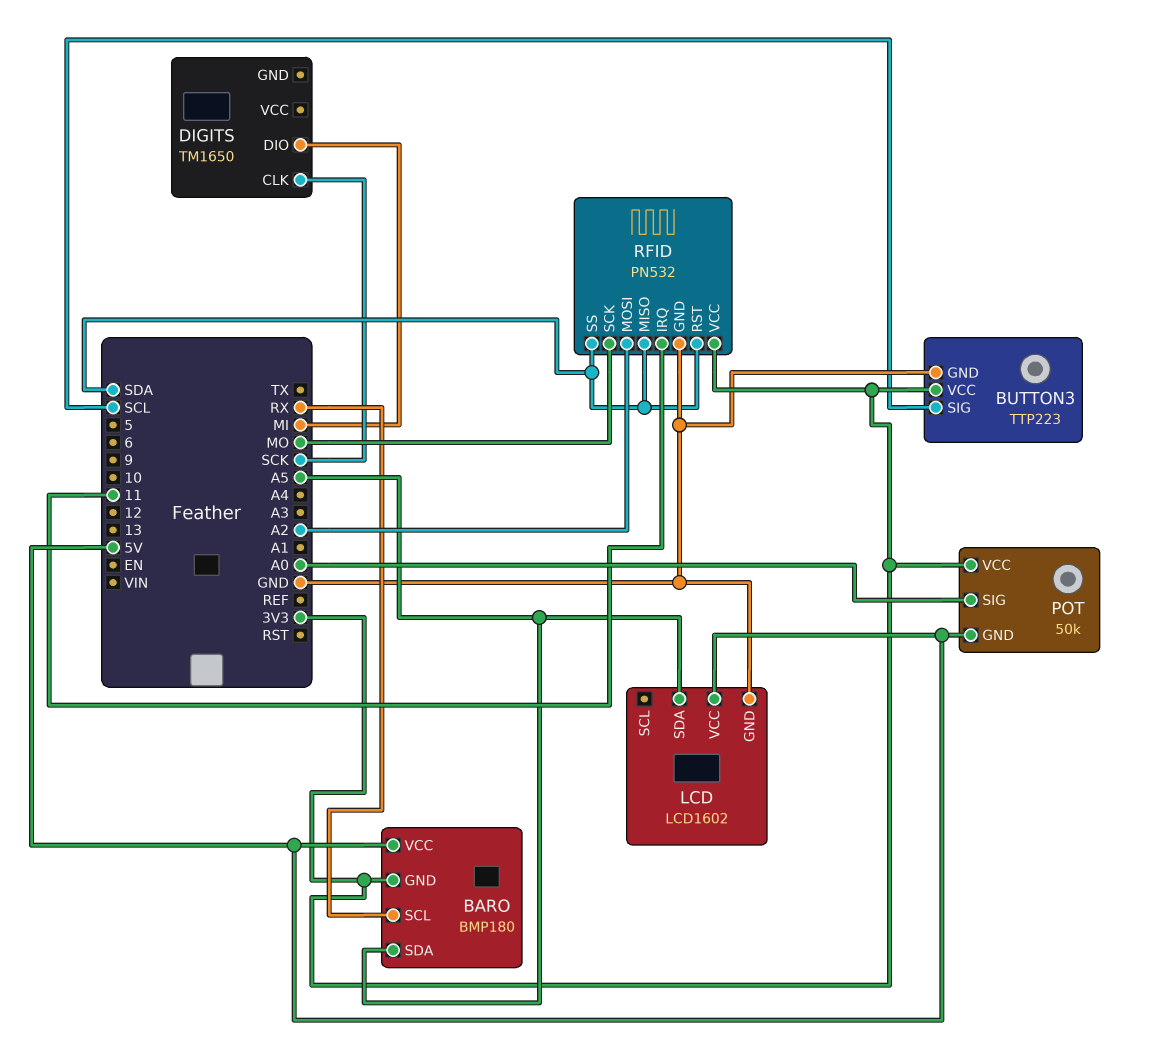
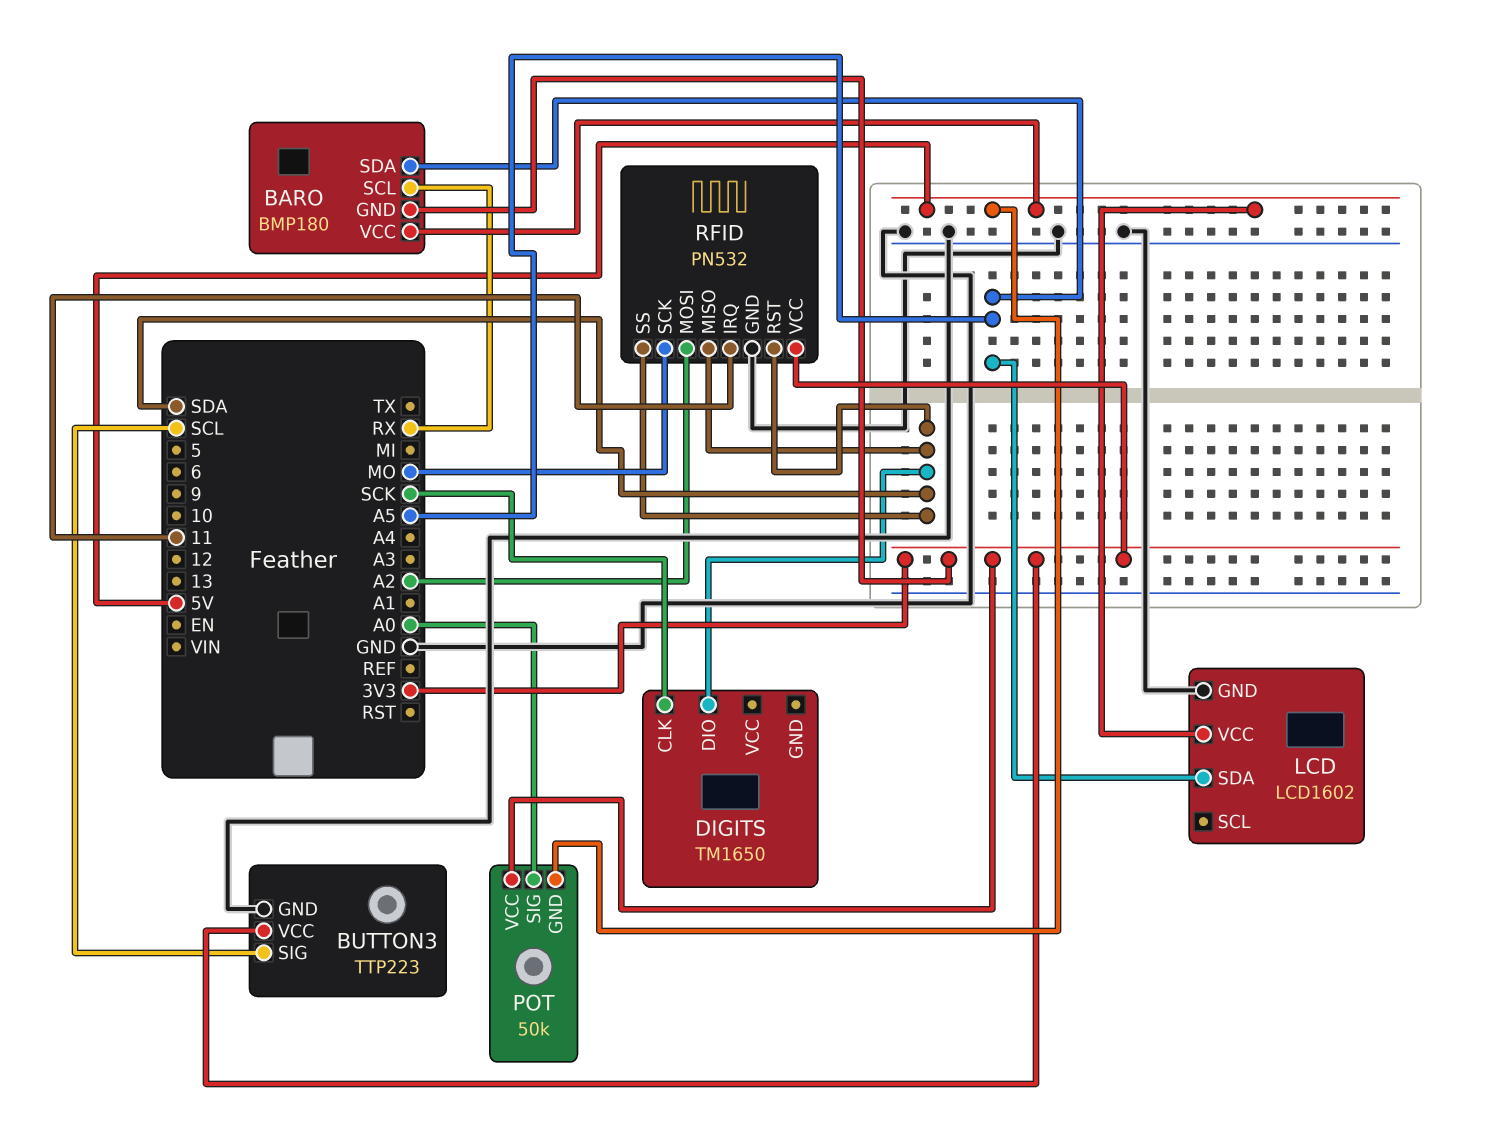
DIGITS pin DIO: MI -> SDA

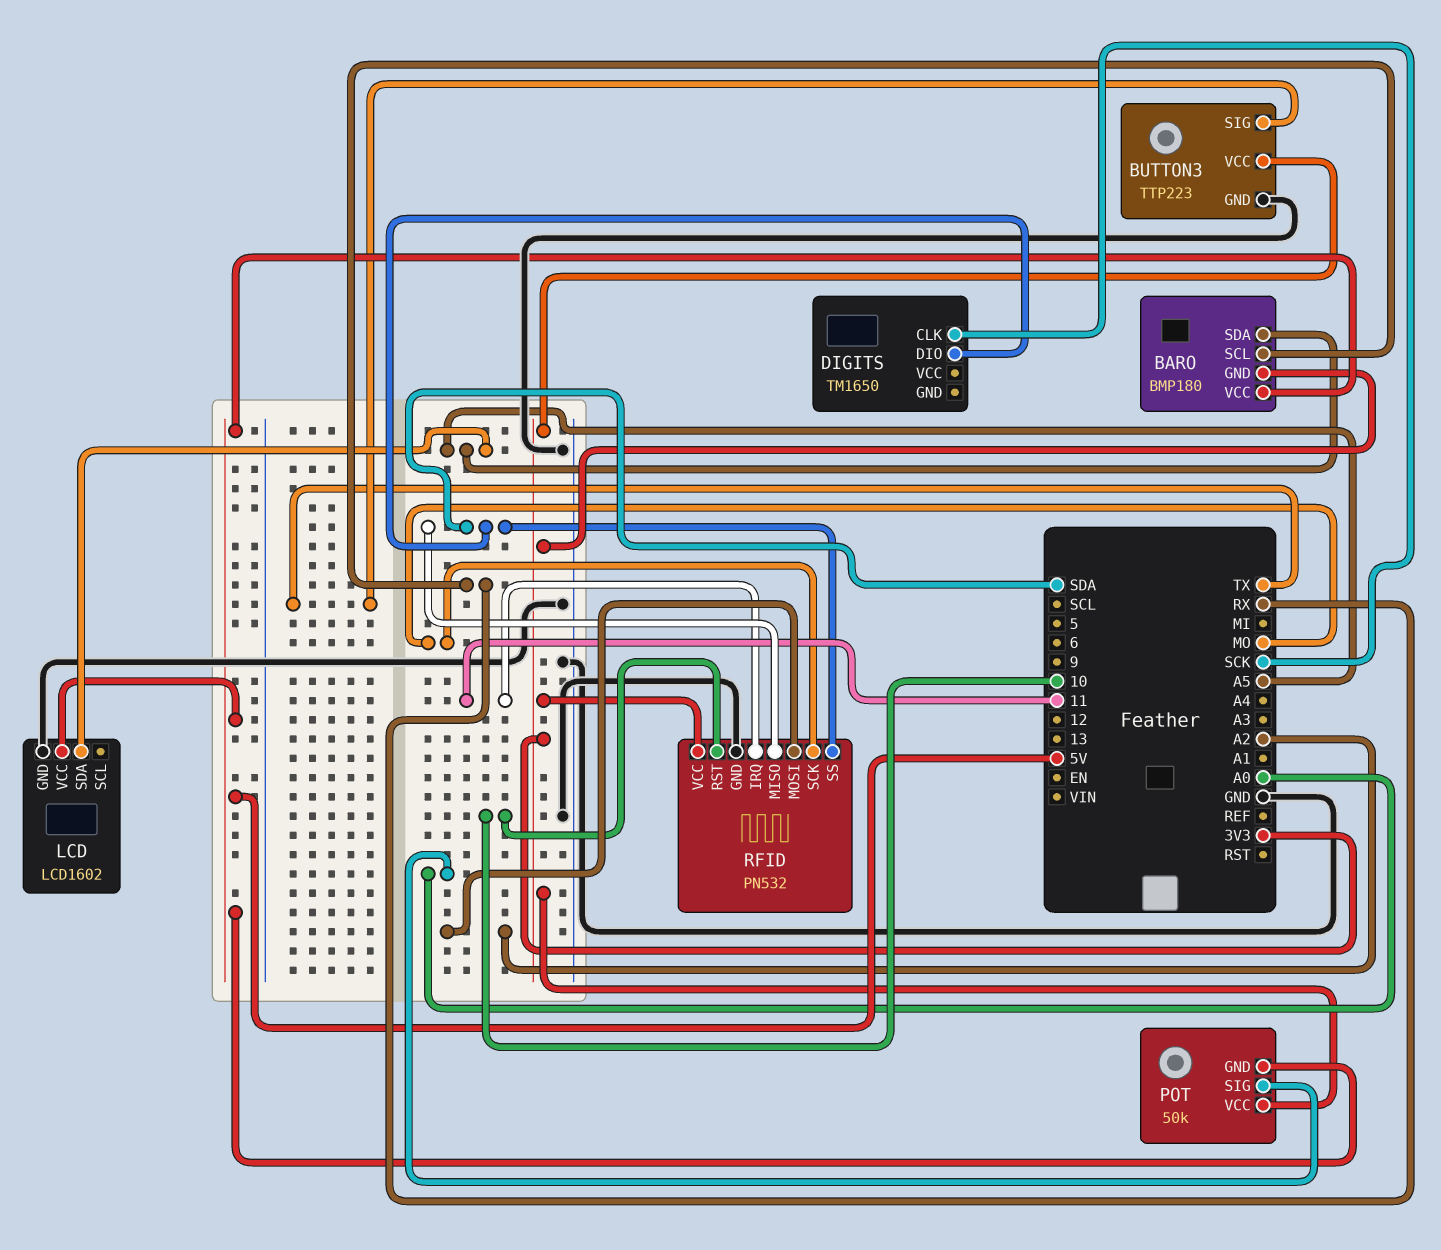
BUTTON3 pin SIG: SCL -> TX
RFID pin RST: SDA -> 10

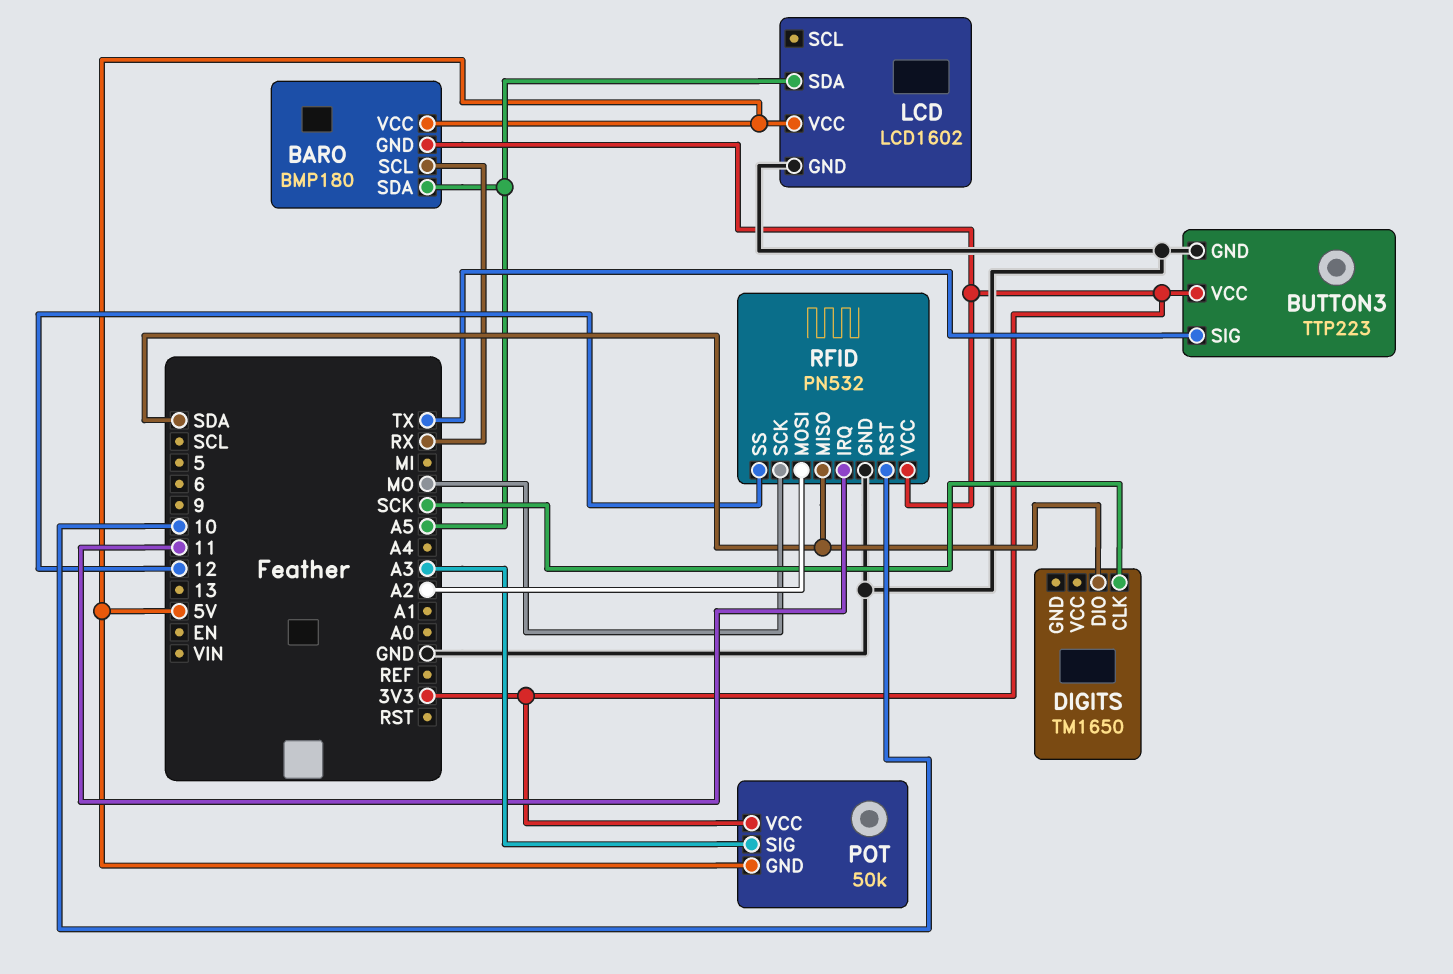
POT pin SIG: A0 -> A3
RFID pin SS: SDA -> 12

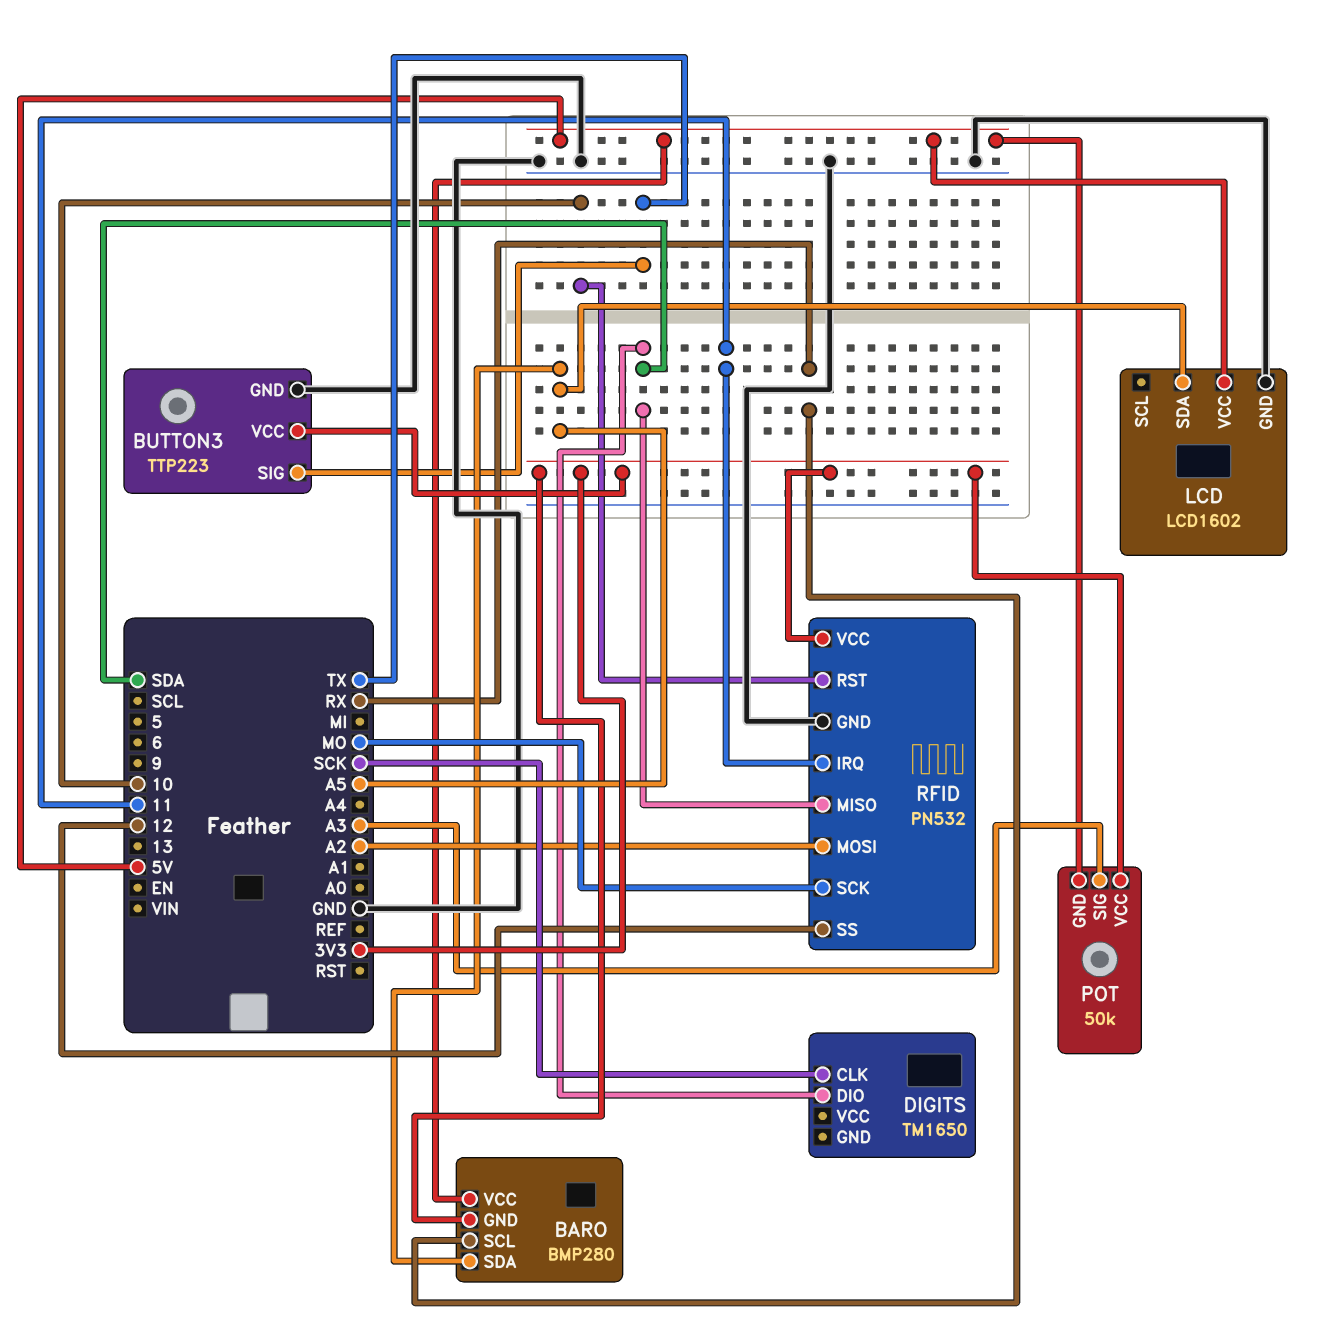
BARO: BMP180 -> BMP280

